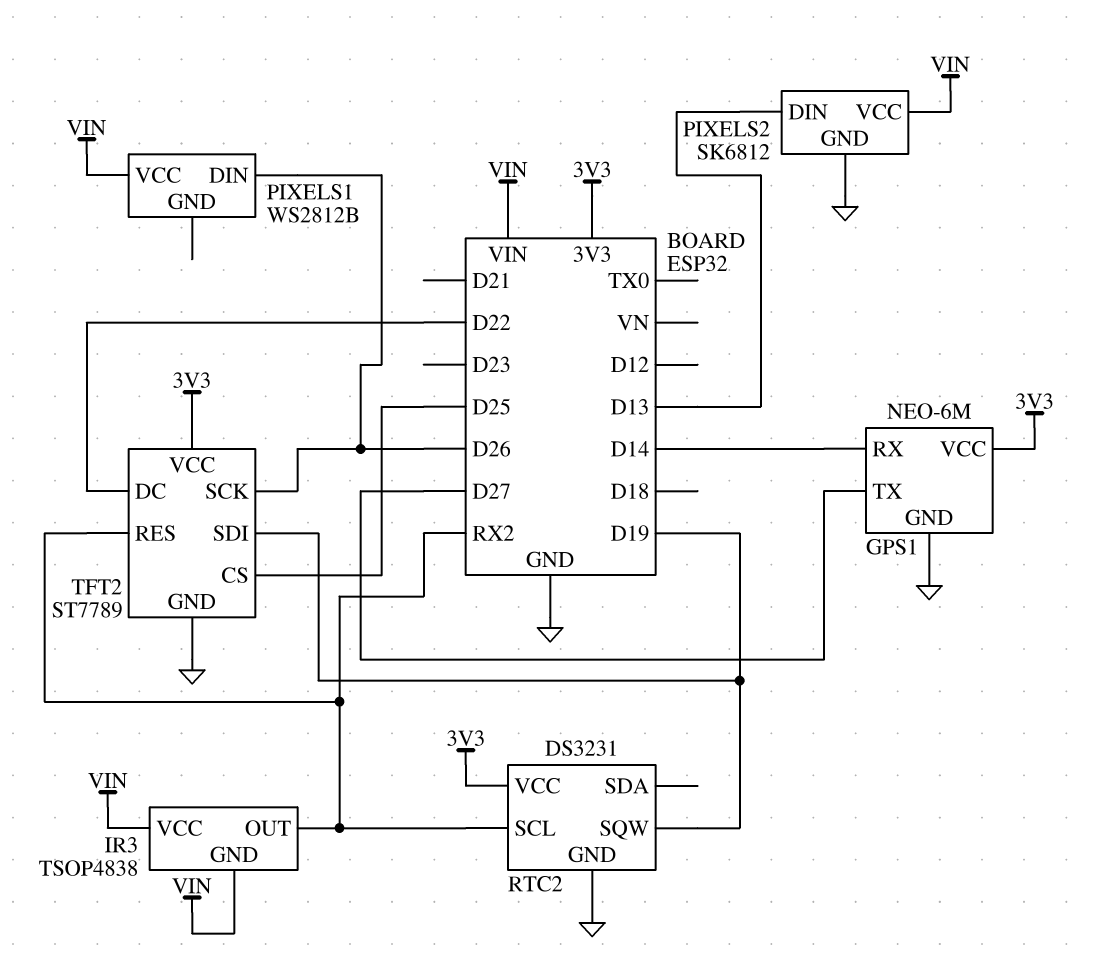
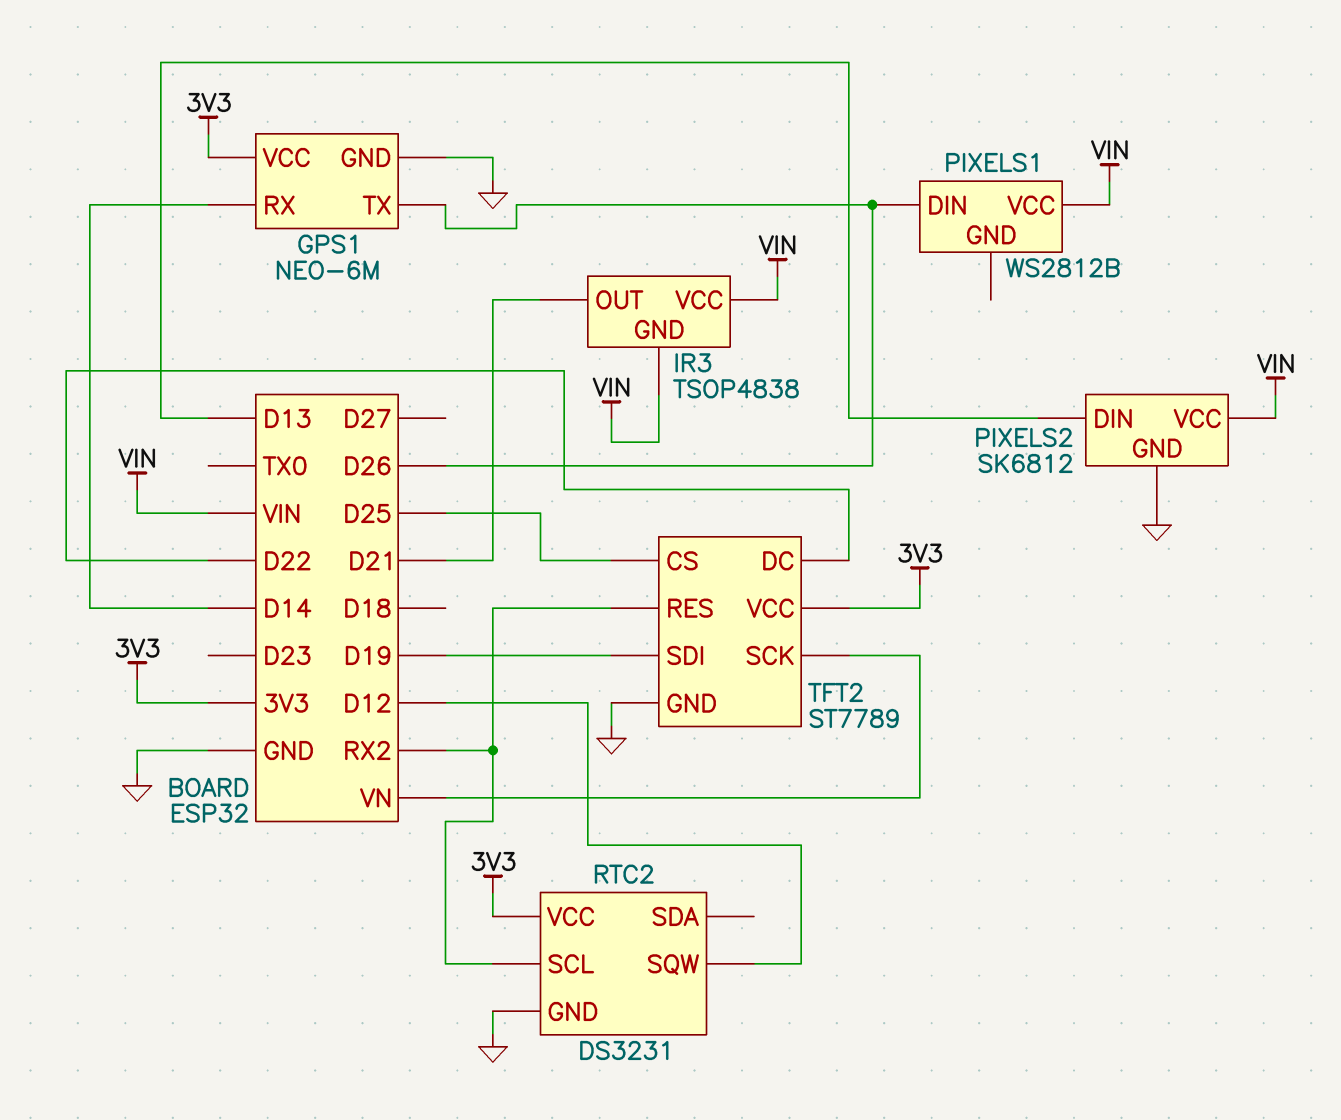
GPS1 pin TX: D27 -> D26
IR3 pin OUT: RX2 -> D21
RTC2 pin SQW: D19 -> D12
TFT2 pin SCK: D26 -> VN

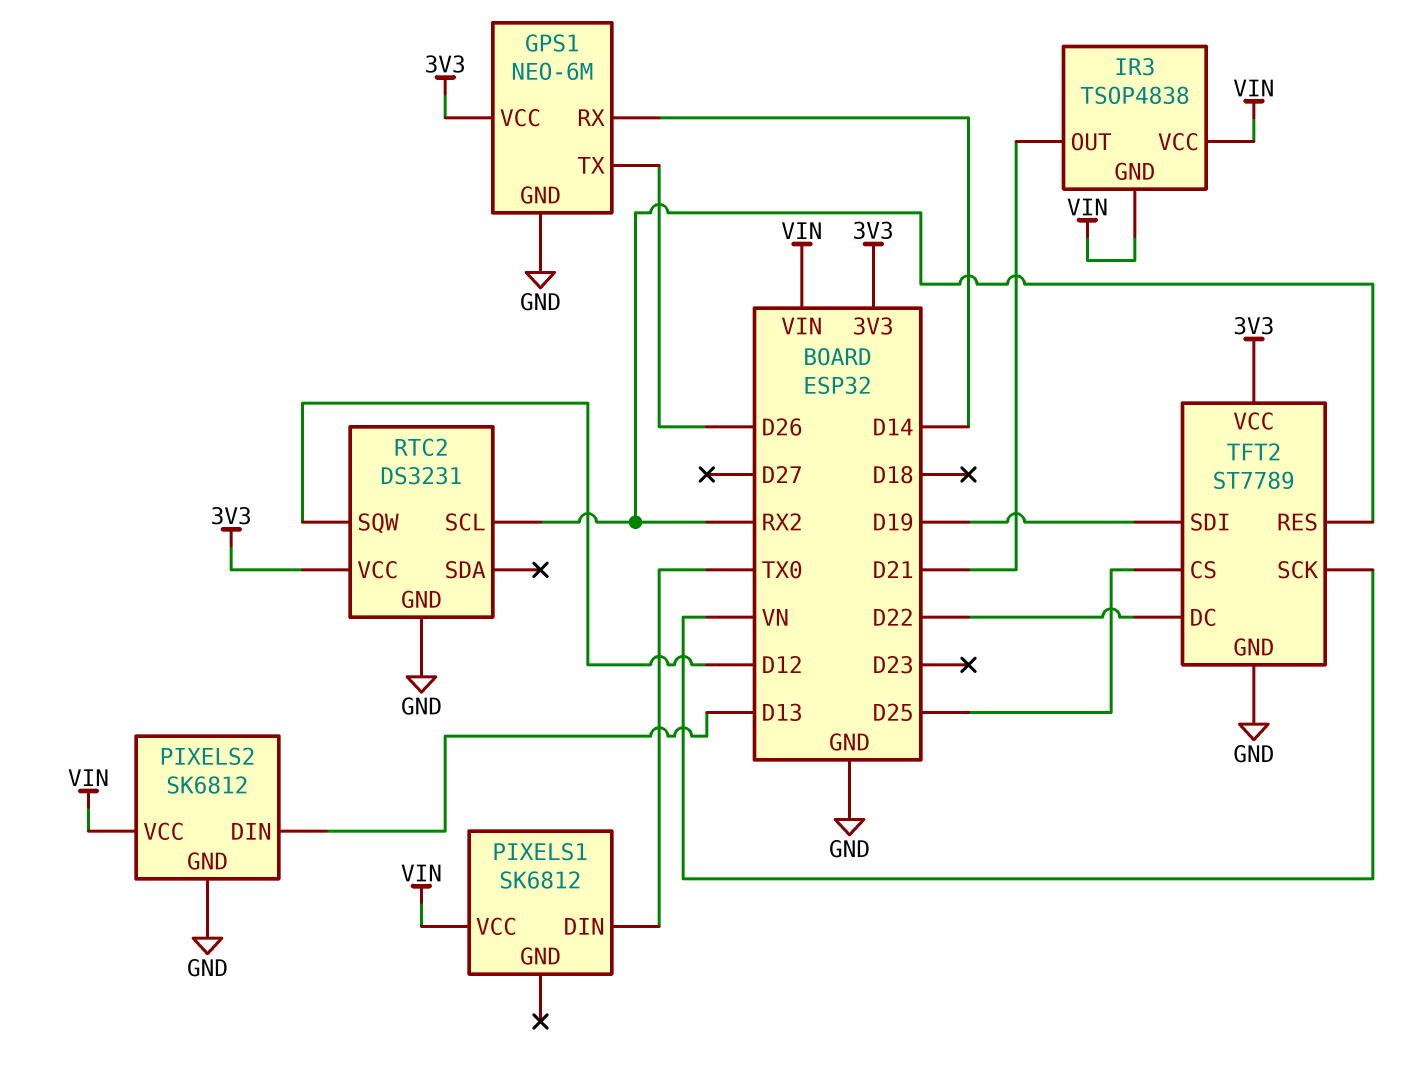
PIXELS1: WS2812B -> SK6812
PIXELS1 pin DIN: D26 -> TX0

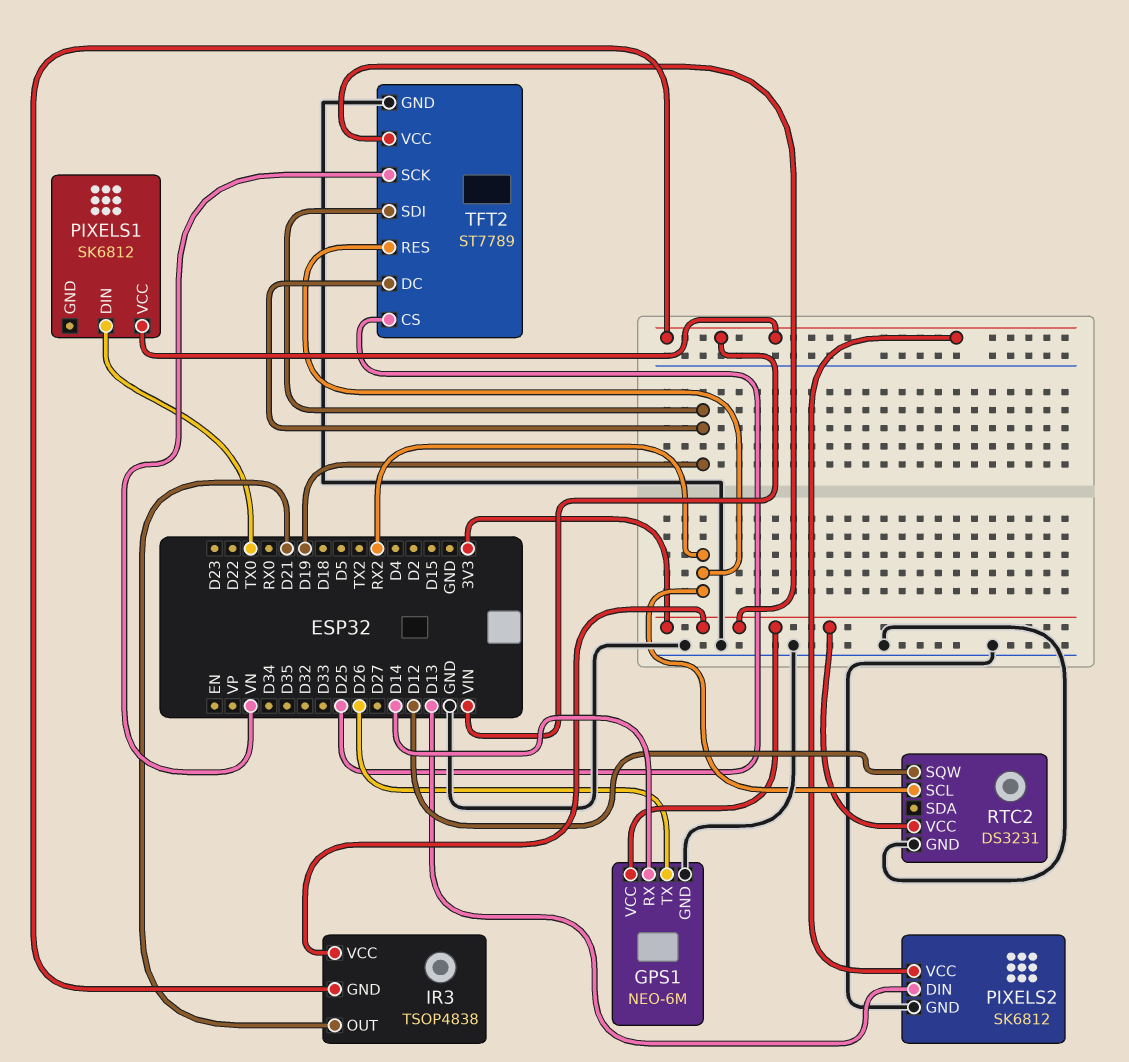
IR3 pin VCC: VIN -> 3V3
TFT2 pin DC: D22 -> D19

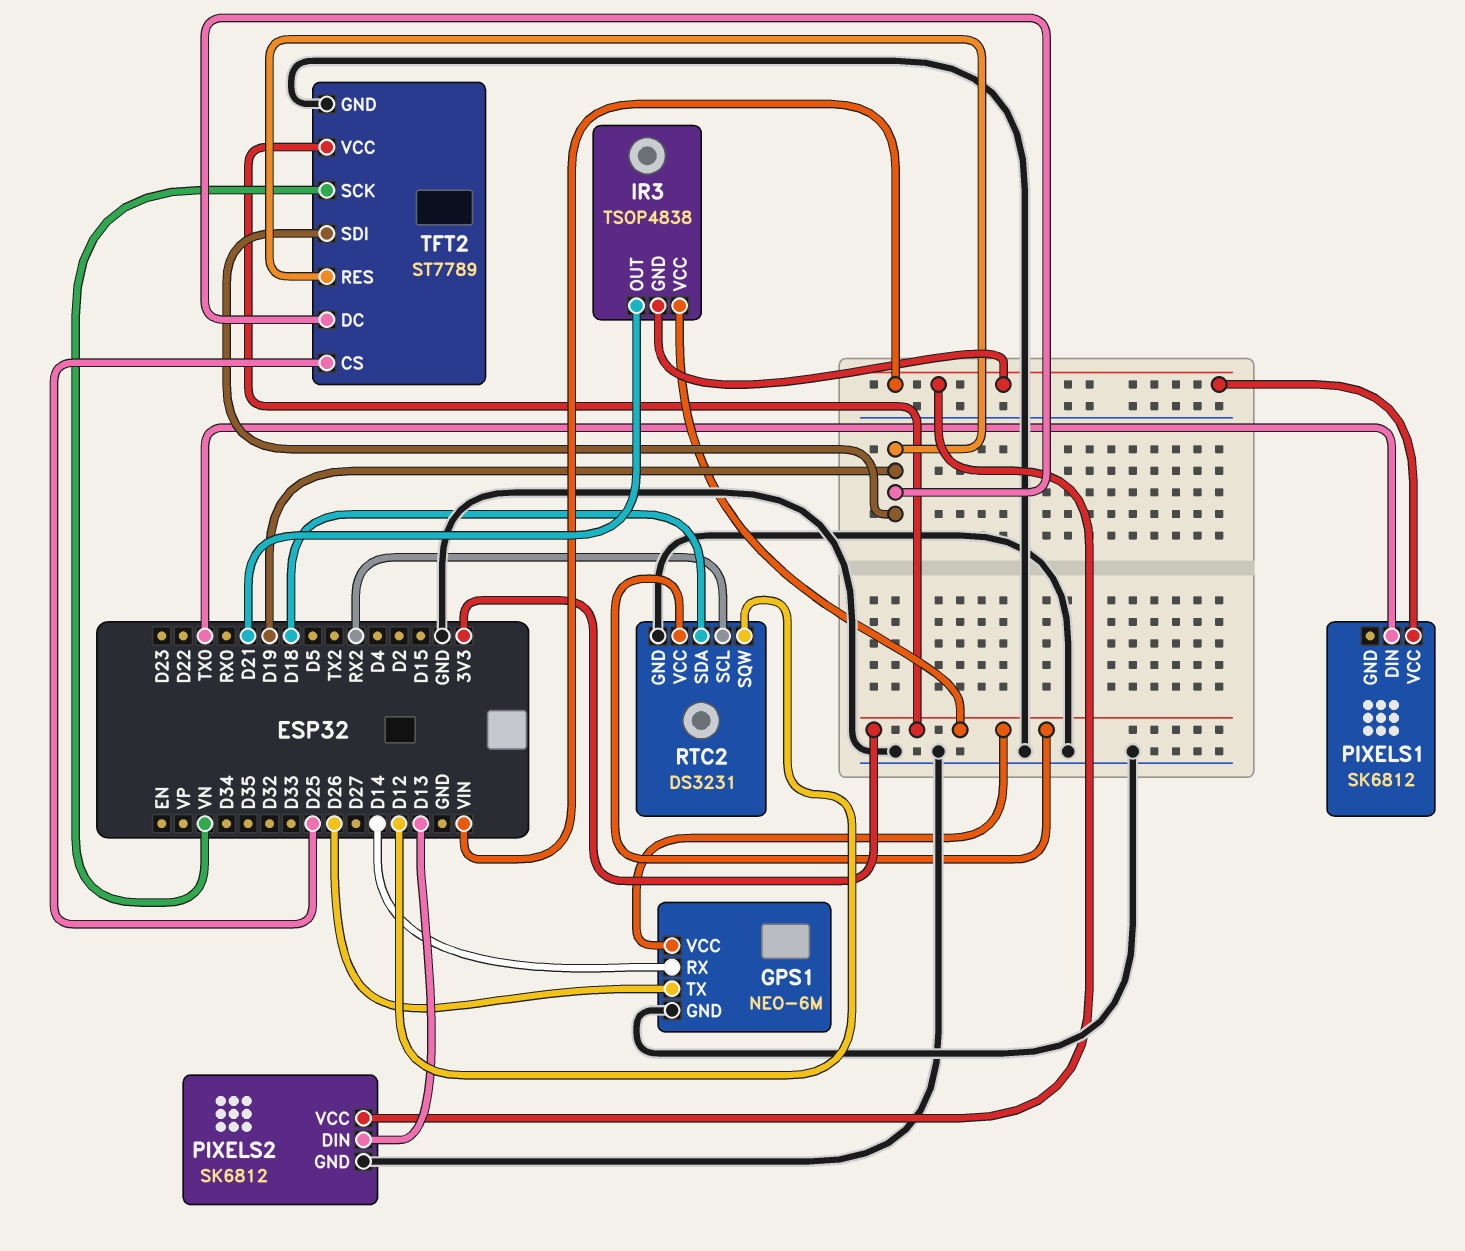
RTC2 pin SDA: none -> D18
TFT2 pin RES: RX2 -> D19

